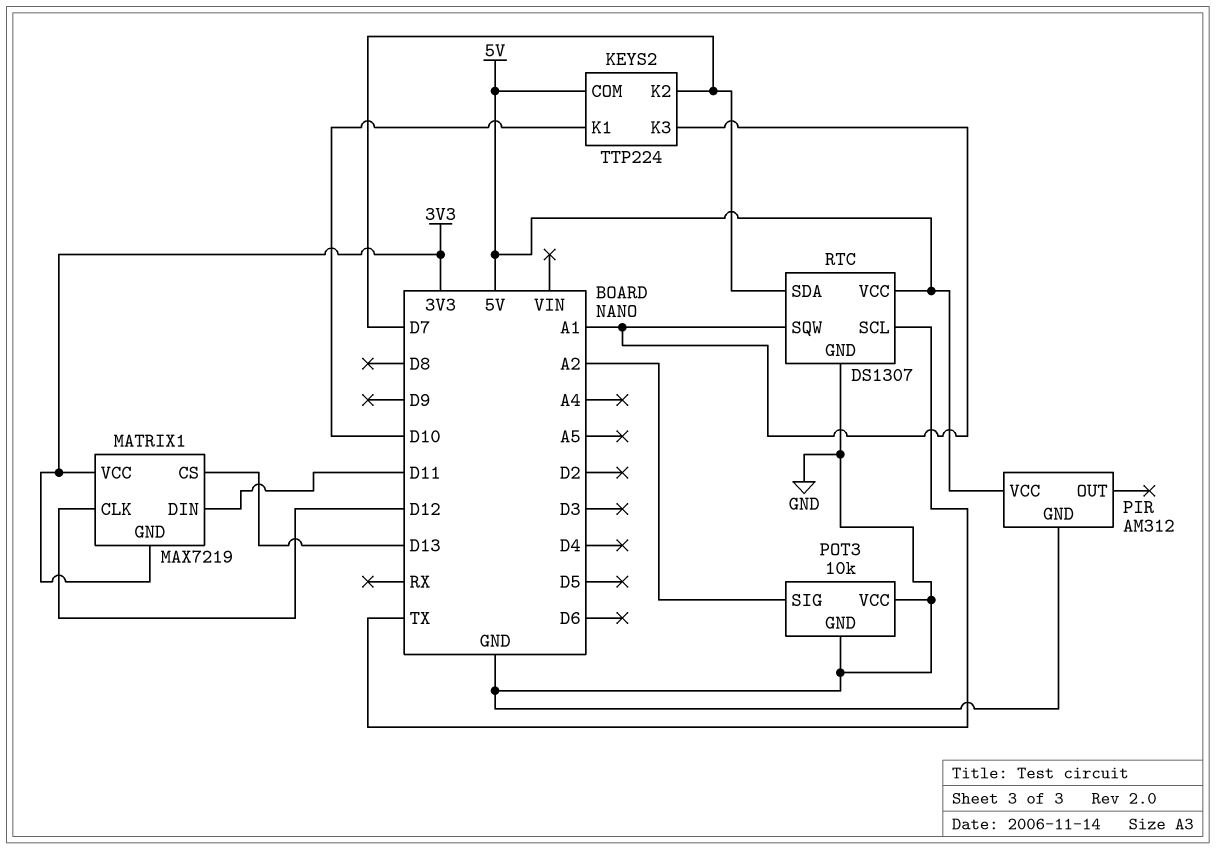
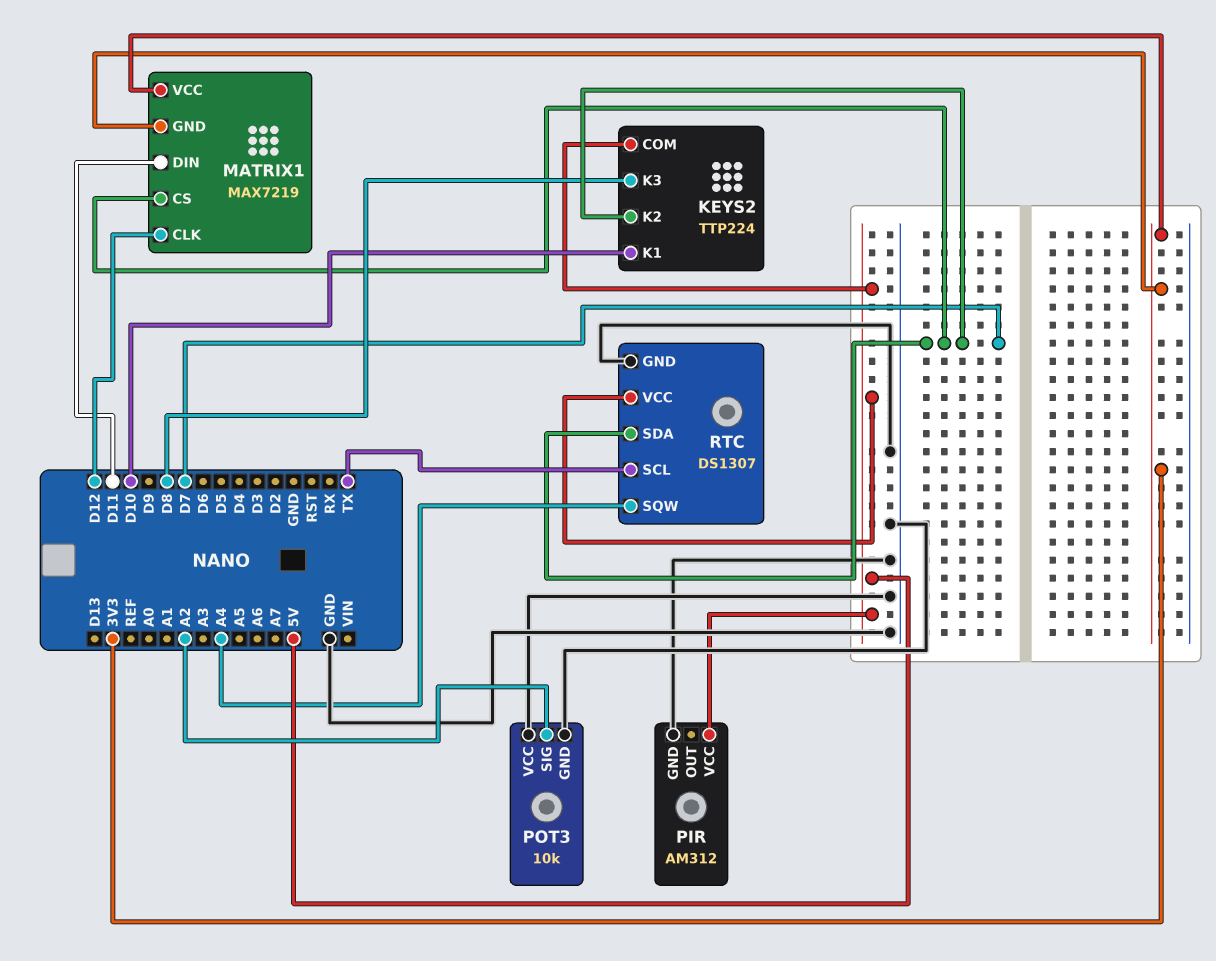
KEYS2 pin K3: A1 -> D8
MATRIX1 pin CS: D13 -> D7
RTC pin SQW: A1 -> A4

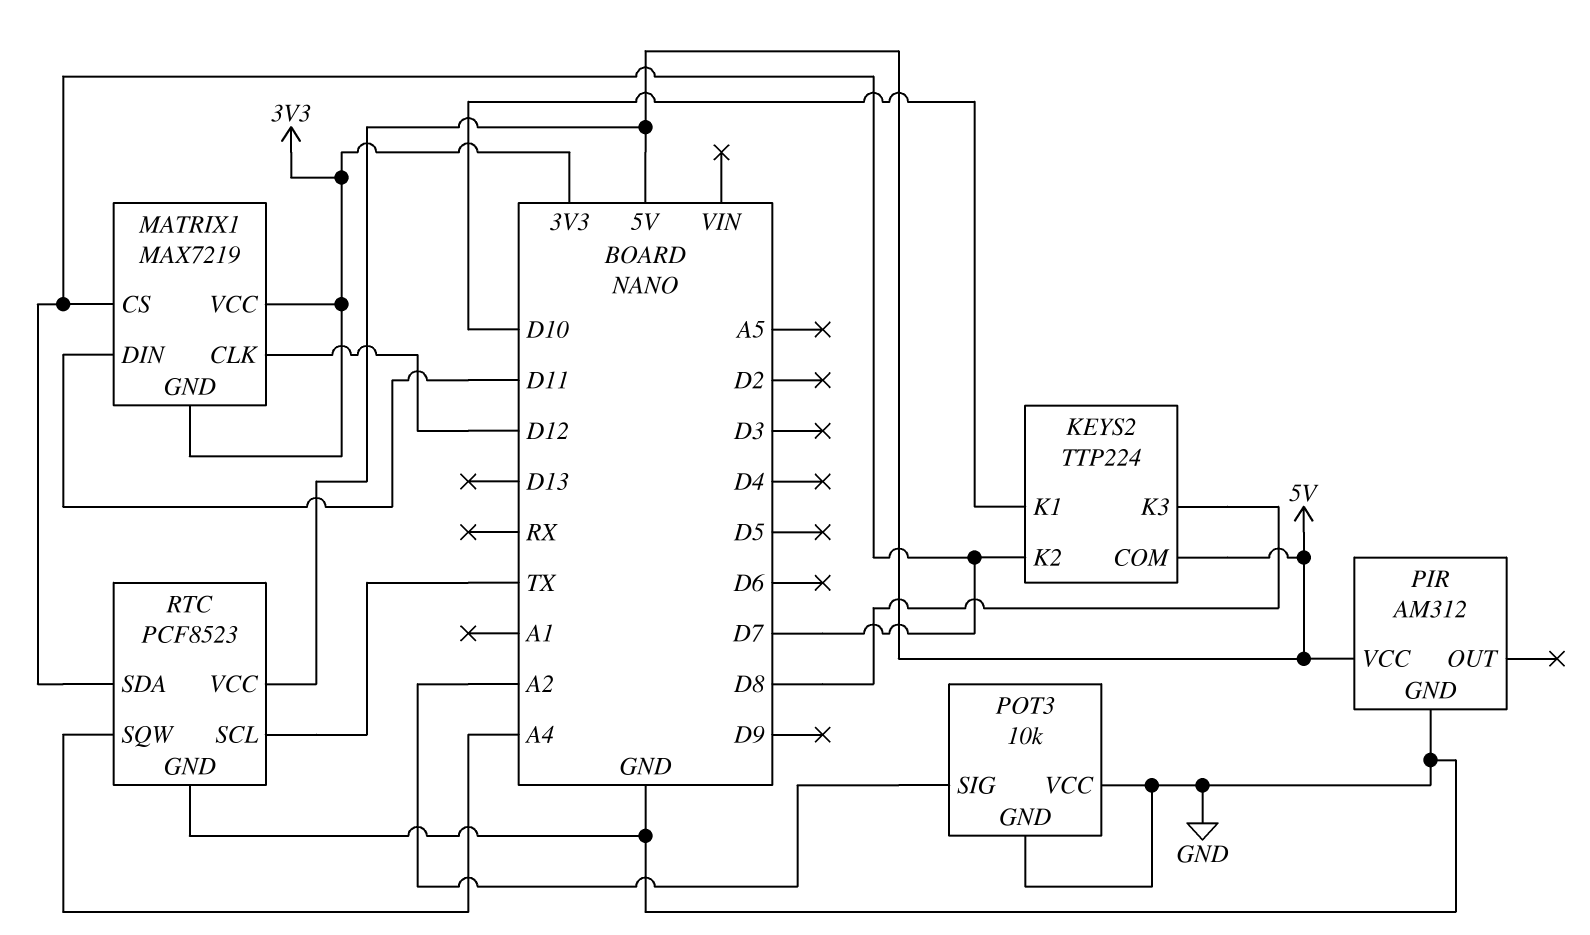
RTC: DS1307 -> PCF8523

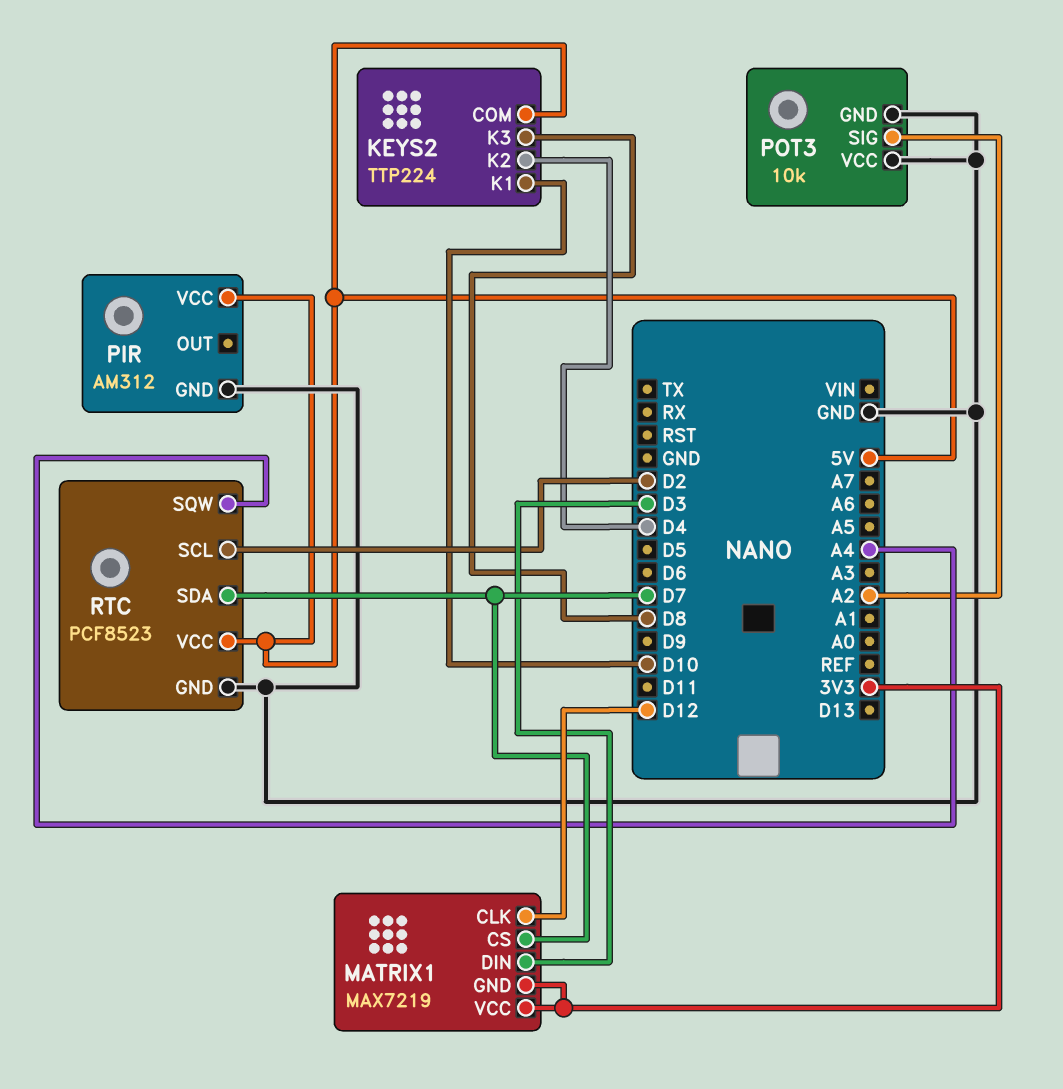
KEYS2 pin K2: D7 -> D4
MATRIX1 pin DIN: D11 -> D3
RTC pin SCL: TX -> D2

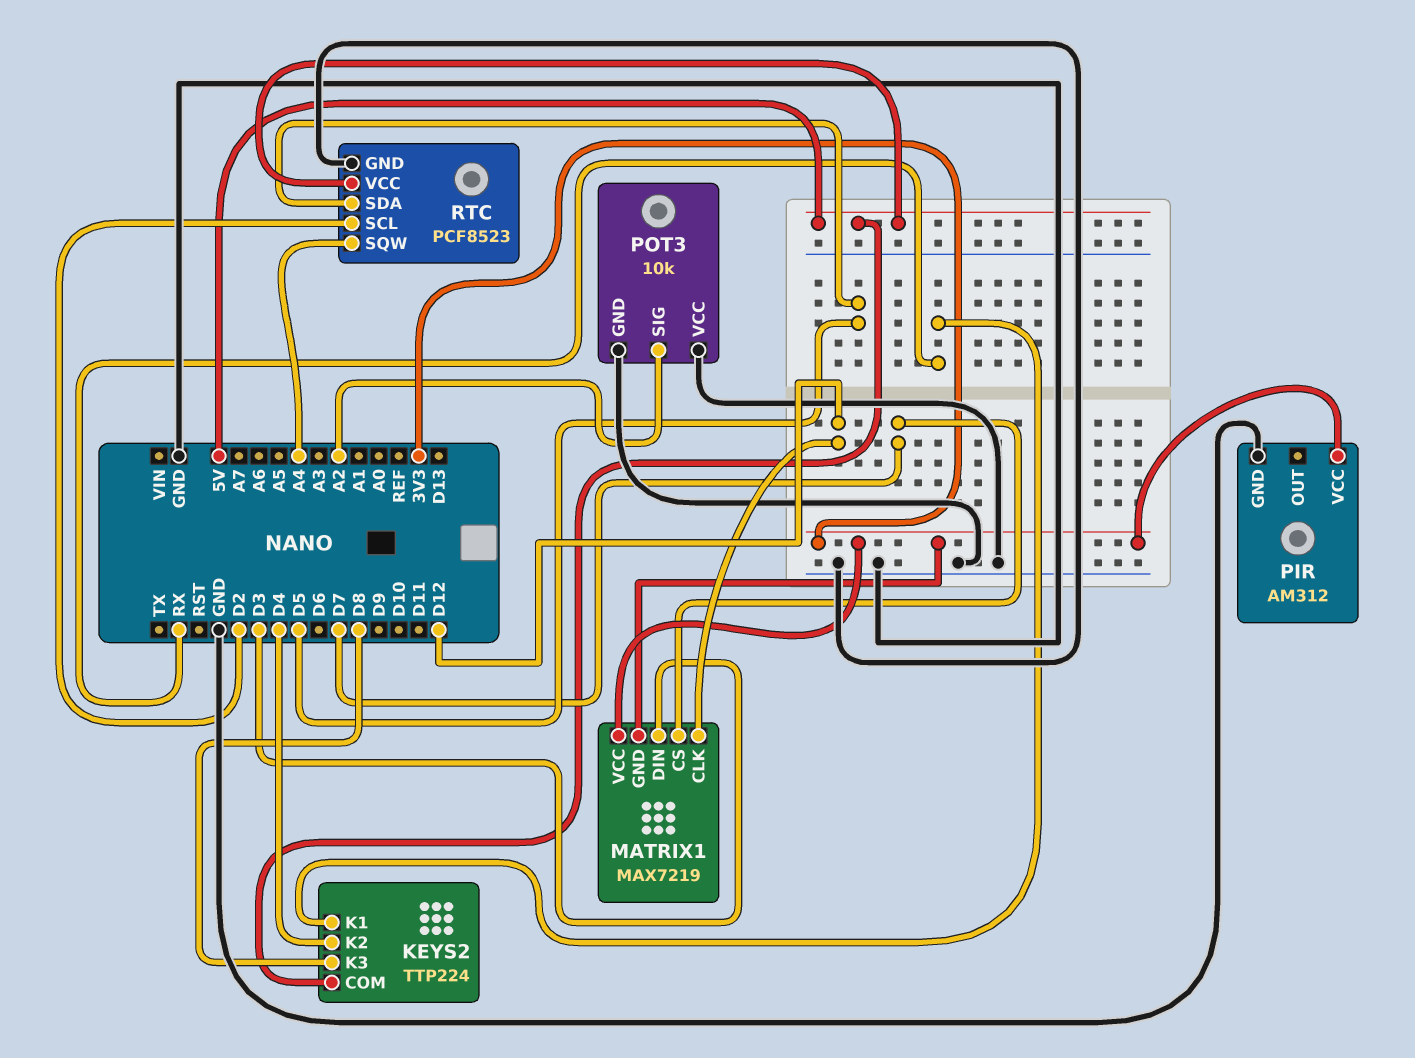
KEYS2 pin K1: D10 -> RX
PIR pin VCC: 5V -> 3V3
RTC pin SDA: D7 -> D5

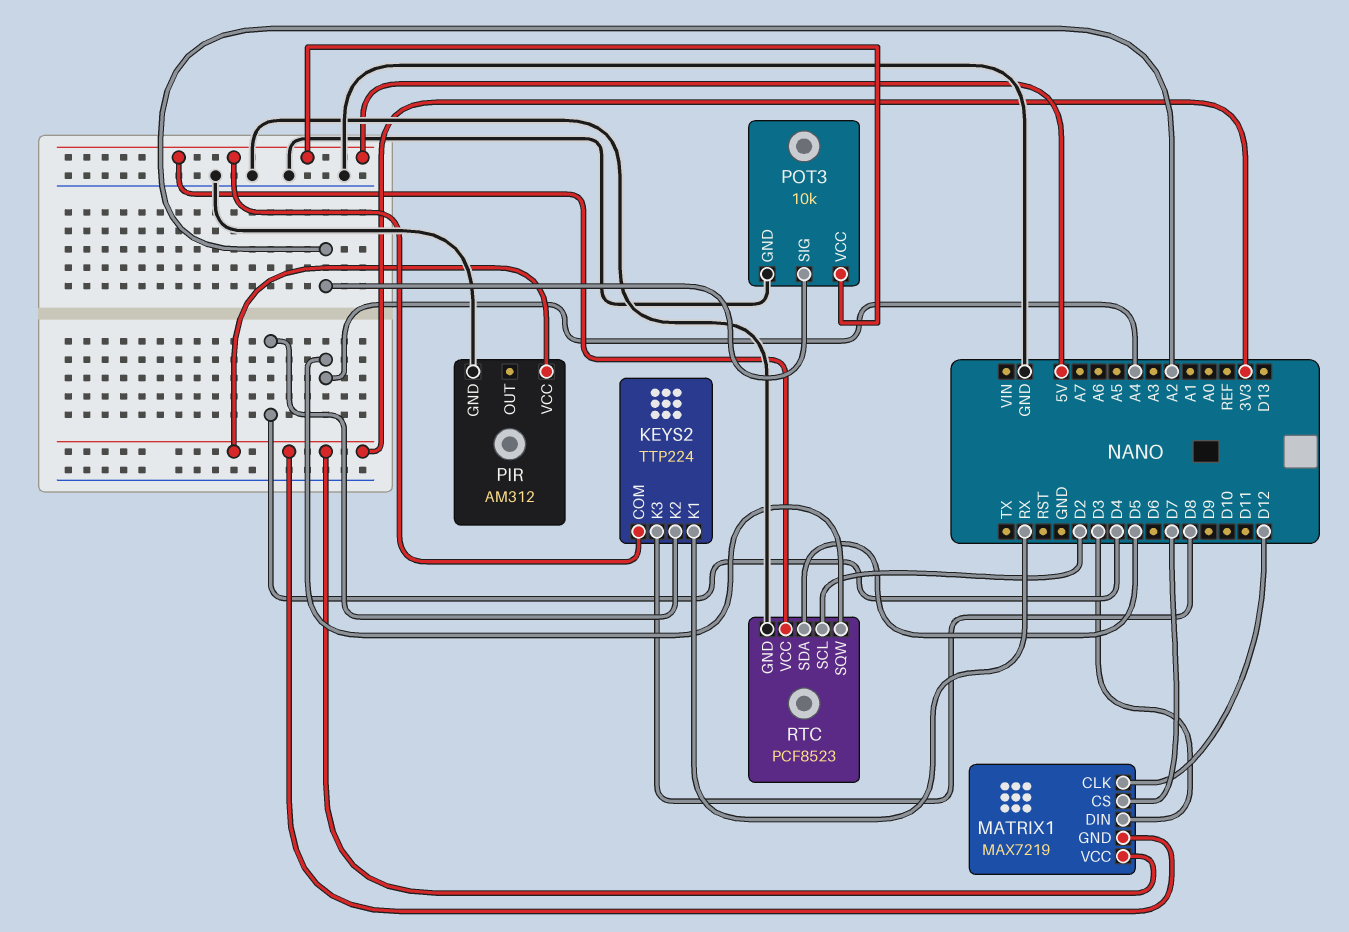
POT3 pin VCC: GND -> 5V

